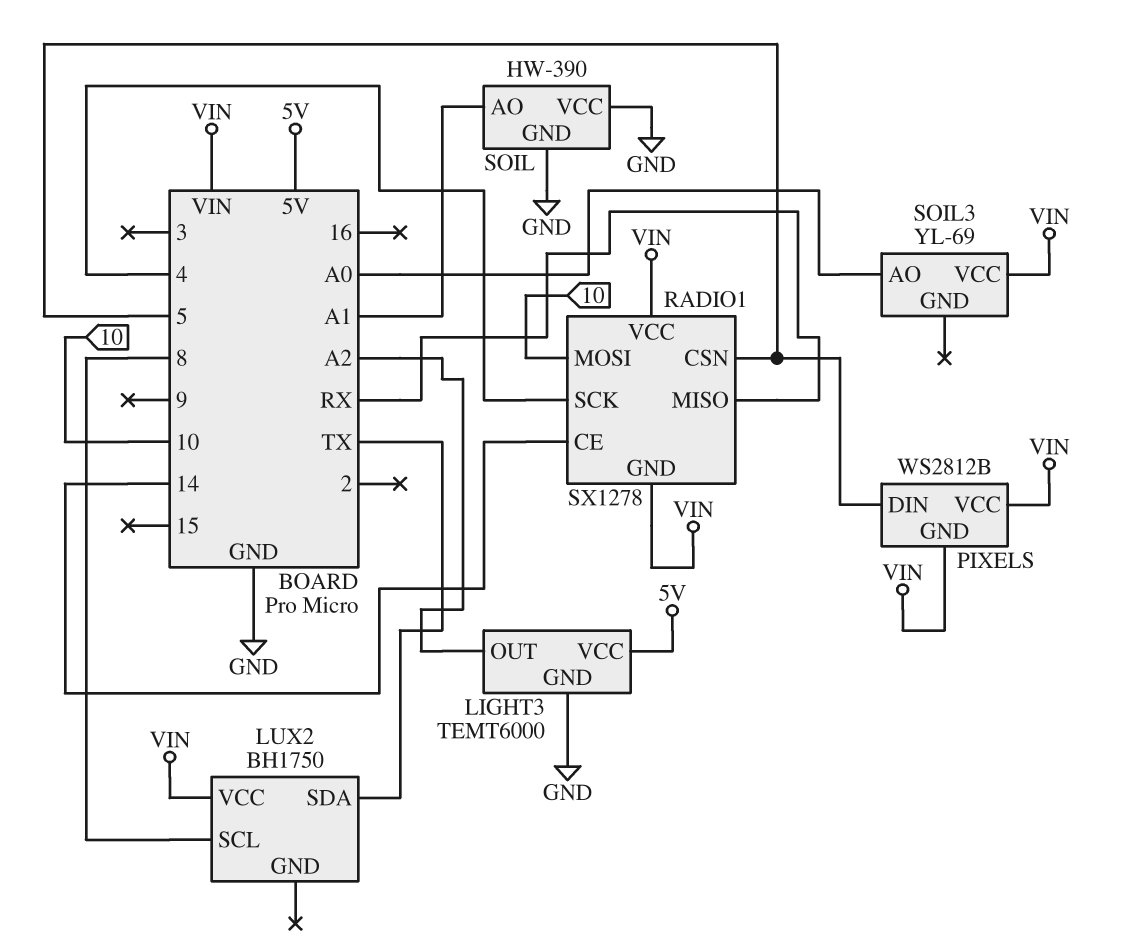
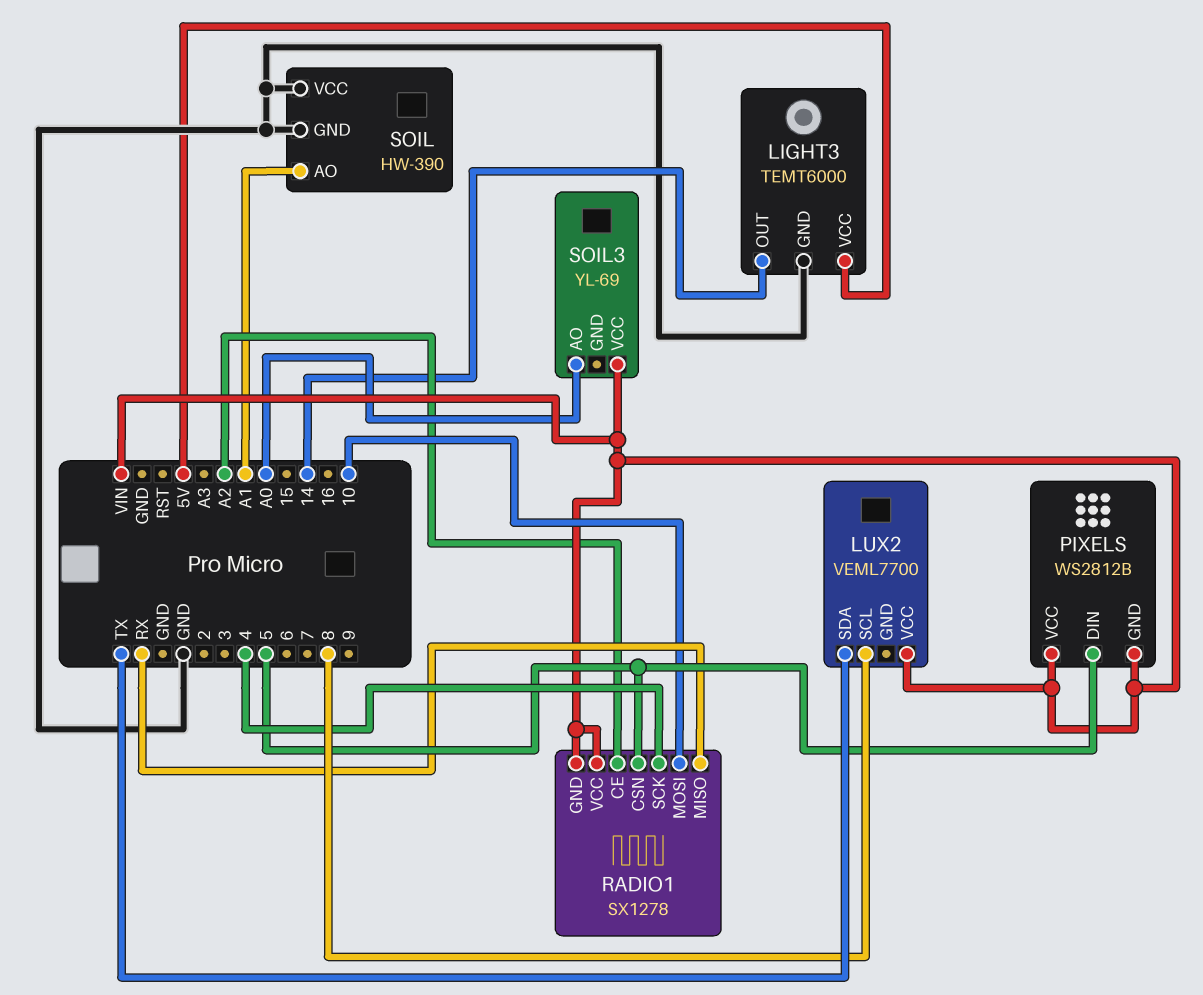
LIGHT3 pin OUT: A2 -> 14
LUX2: BH1750 -> VEML7700
RADIO1 pin CE: 14 -> A2

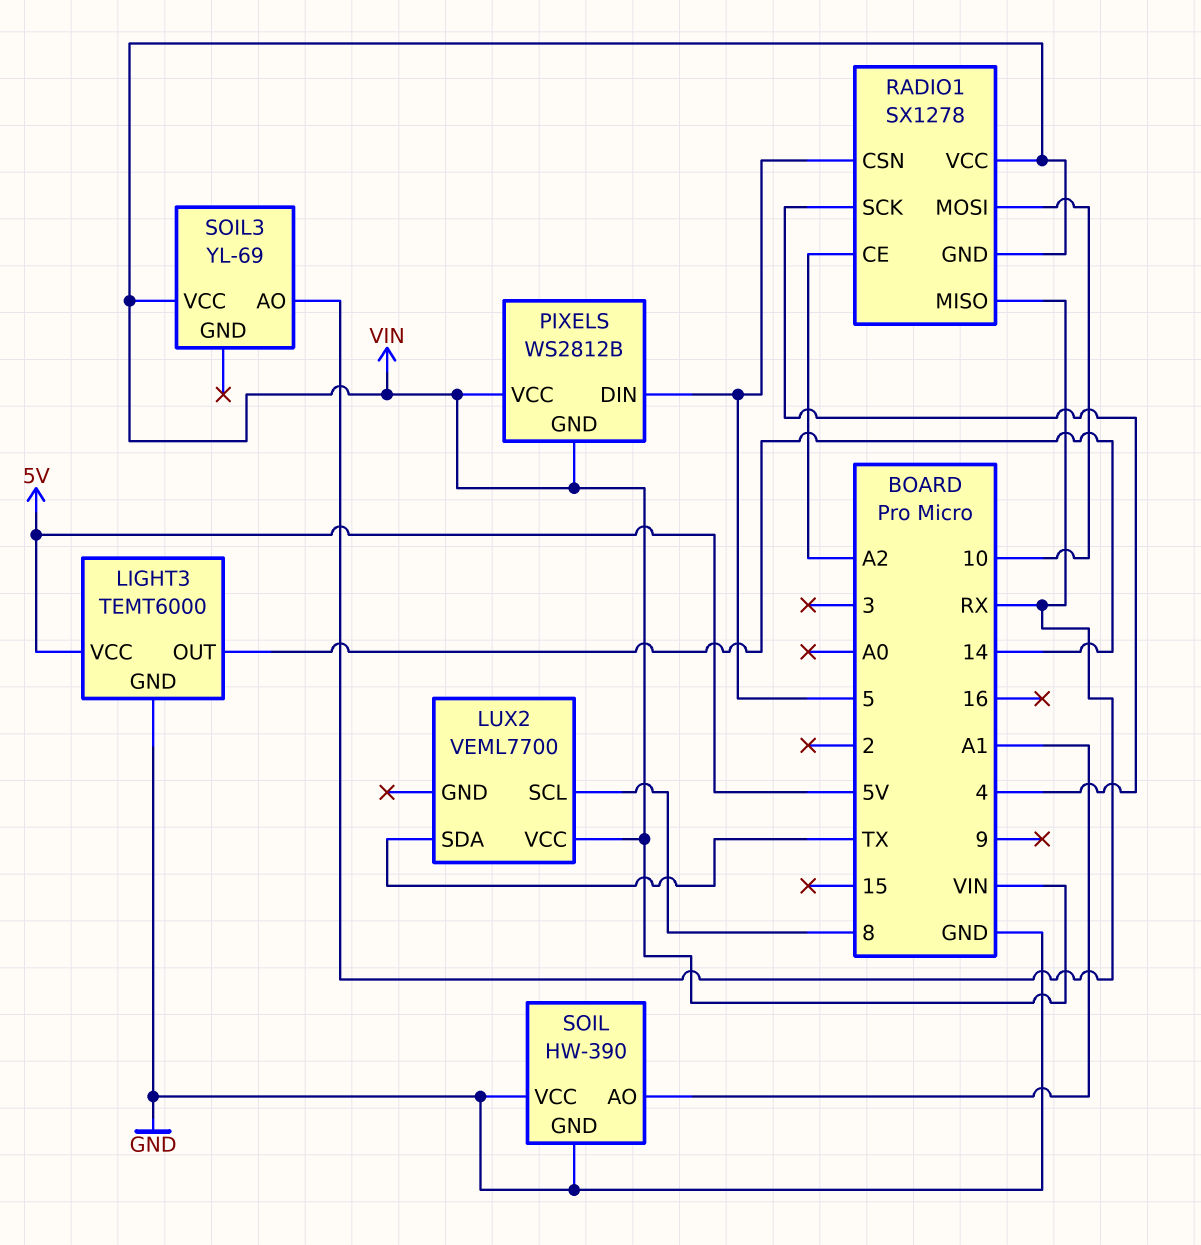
SOIL3 pin AO: A0 -> RX

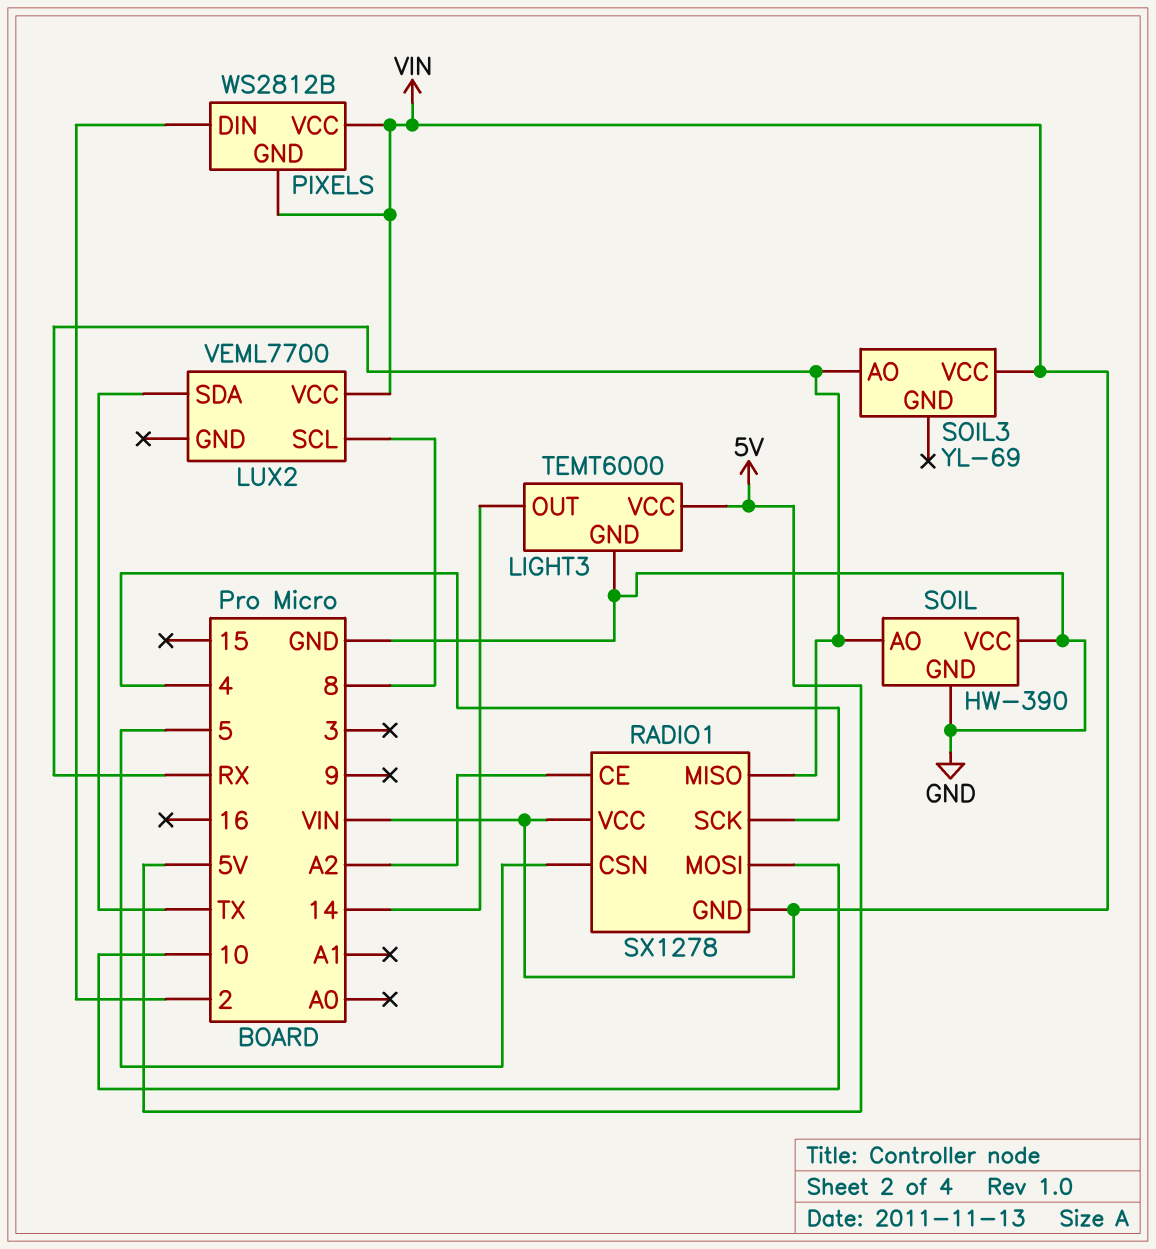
PIXELS pin DIN: 5 -> 2
SOIL pin AO: A1 -> RX

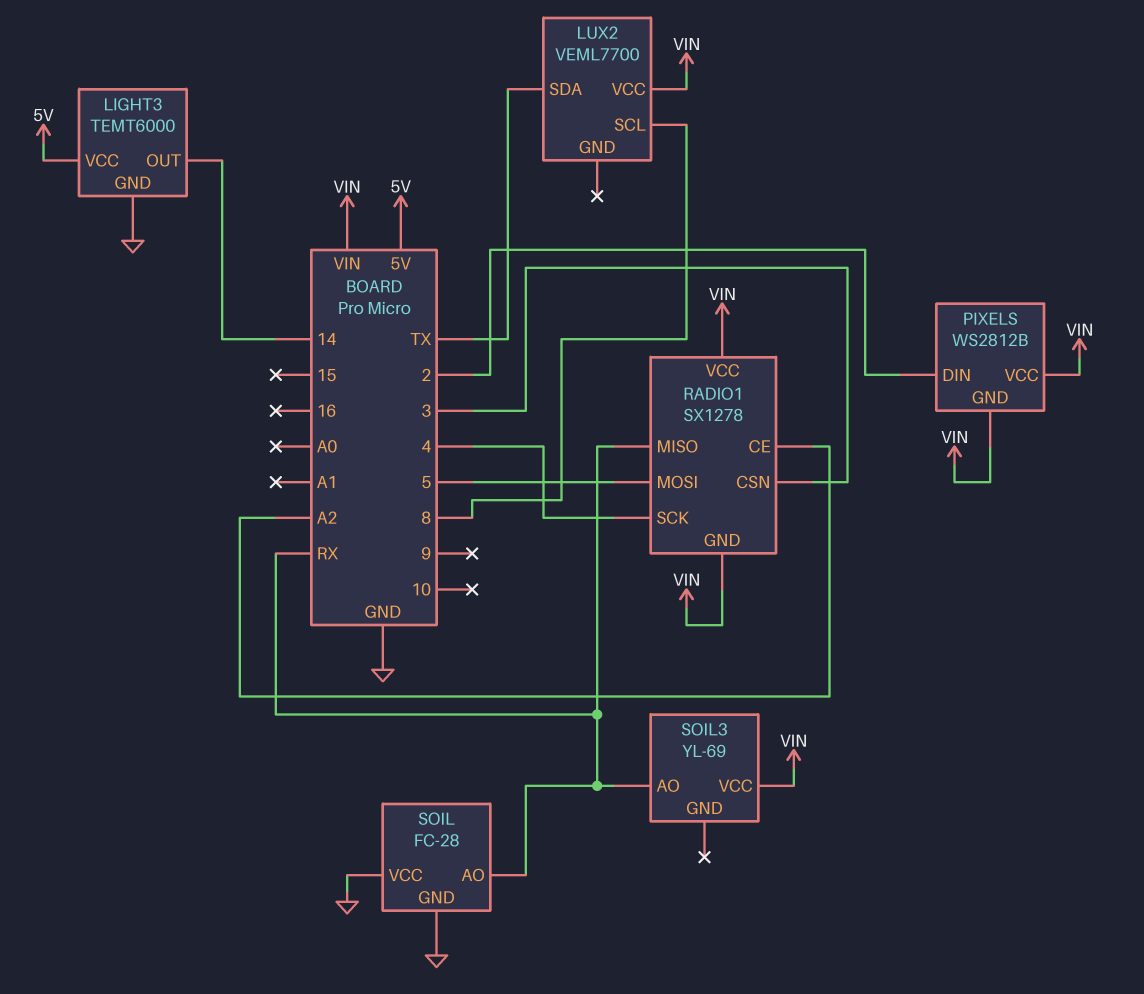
RADIO1 pin CSN: 5 -> 3
RADIO1 pin MOSI: 10 -> 5
SOIL: HW-390 -> FC-28

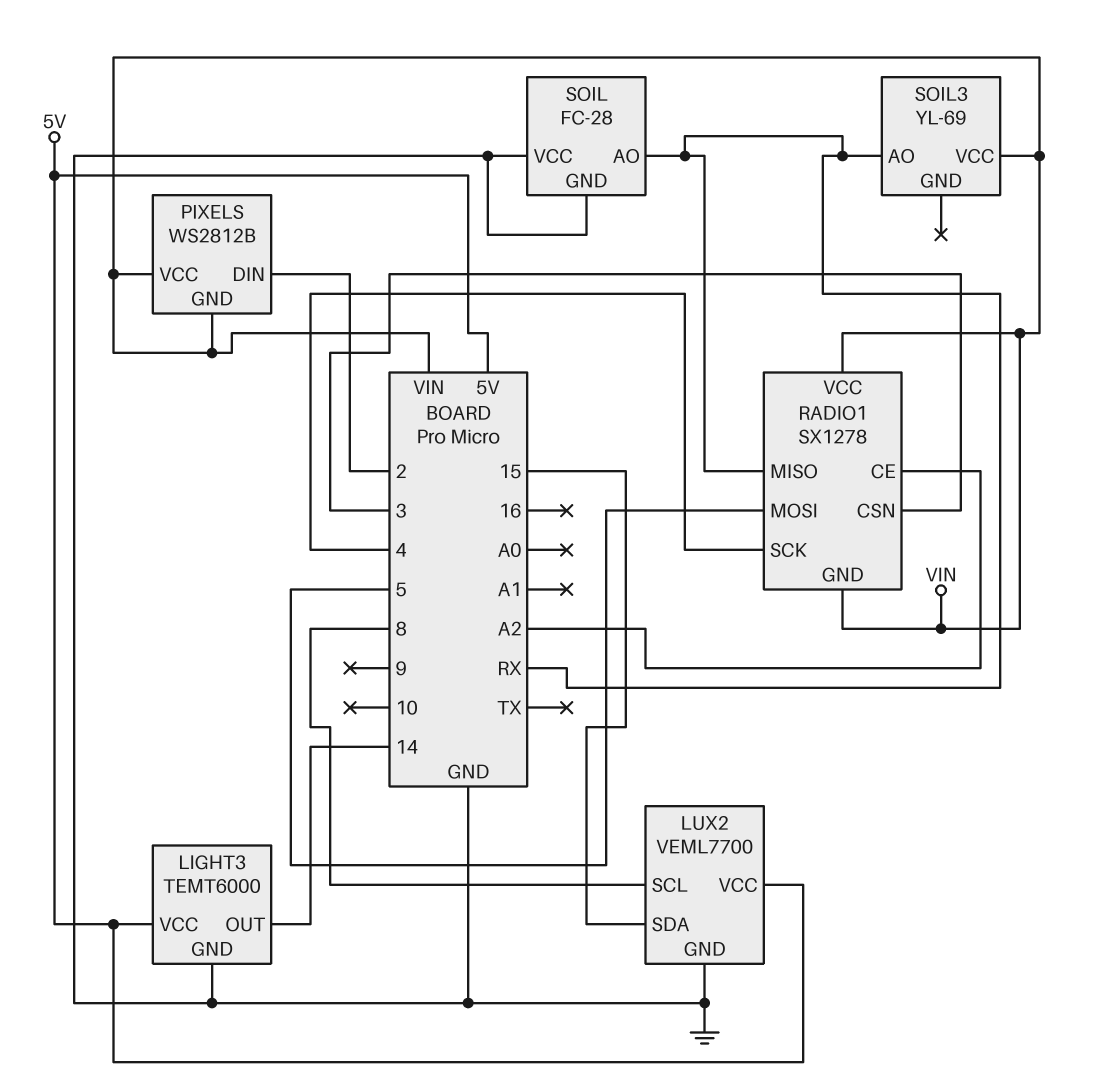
LUX2 pin GND: none -> GND
LUX2 pin SDA: TX -> 15
LUX2 pin VCC: VIN -> 5V

